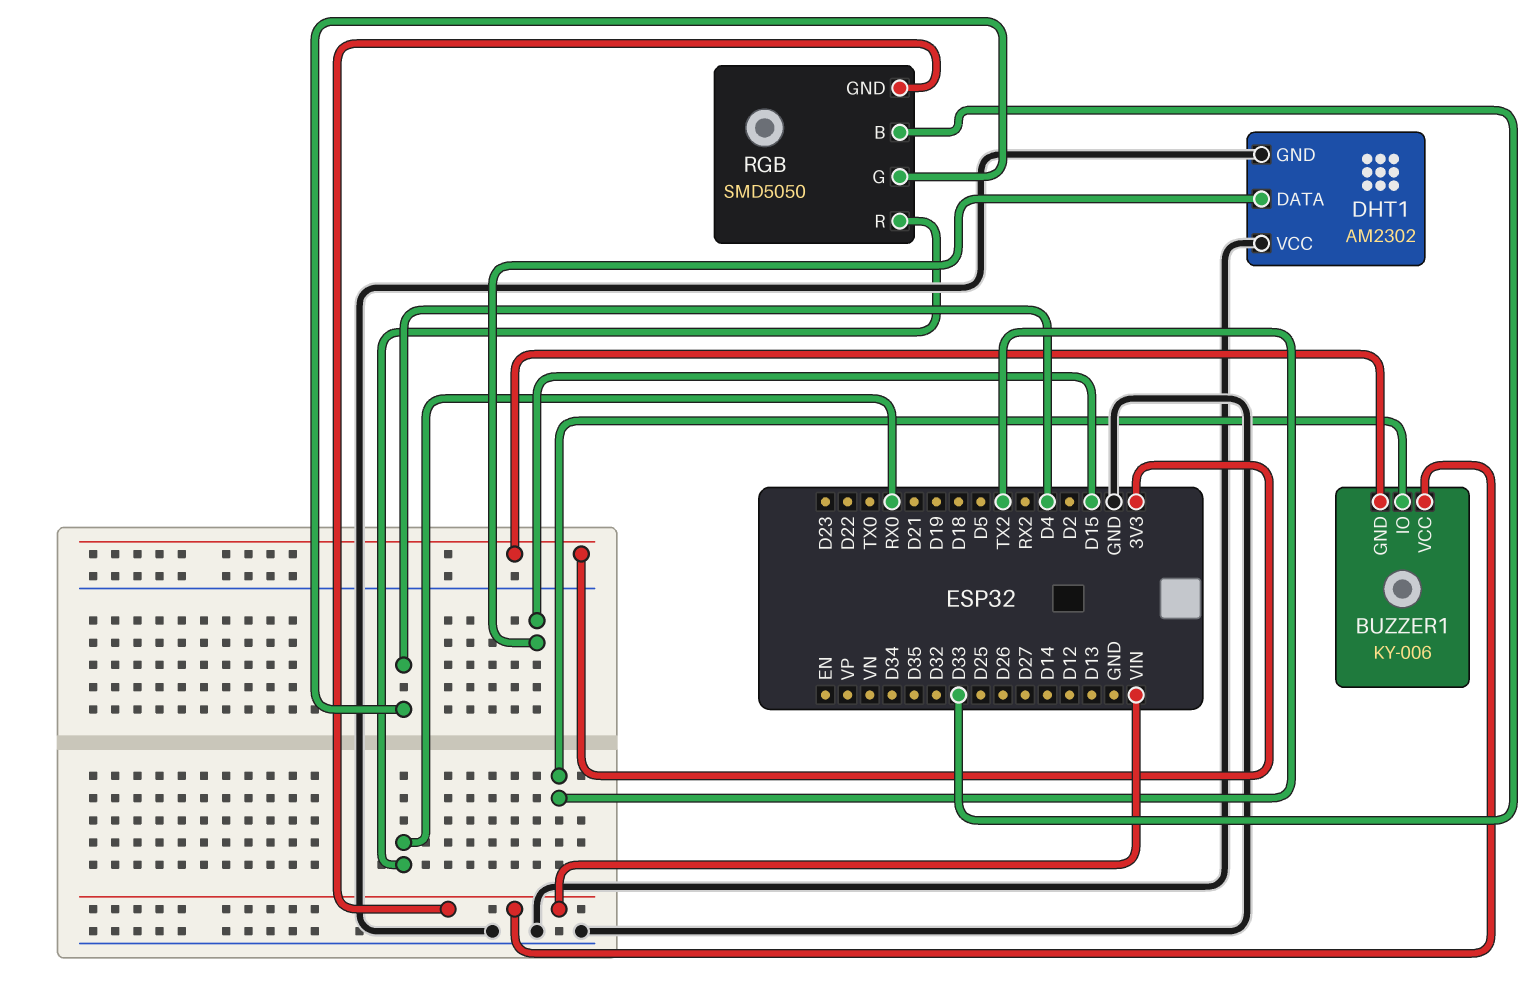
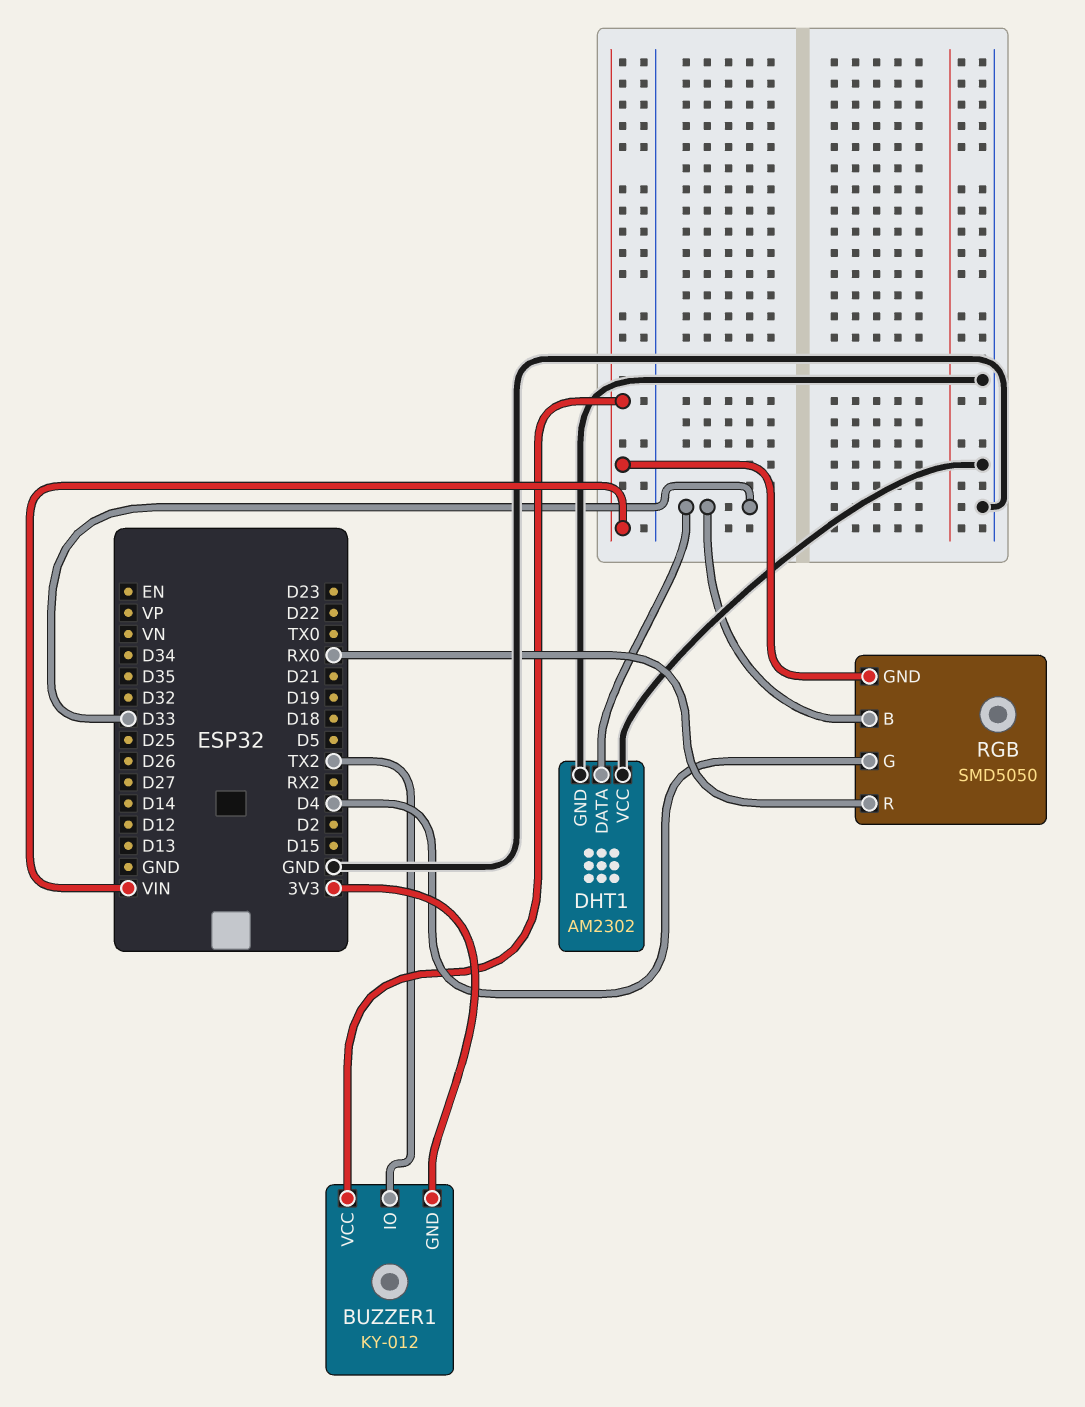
BUZZER1: KY-006 -> KY-012
DHT1 pin DATA: D15 -> D33

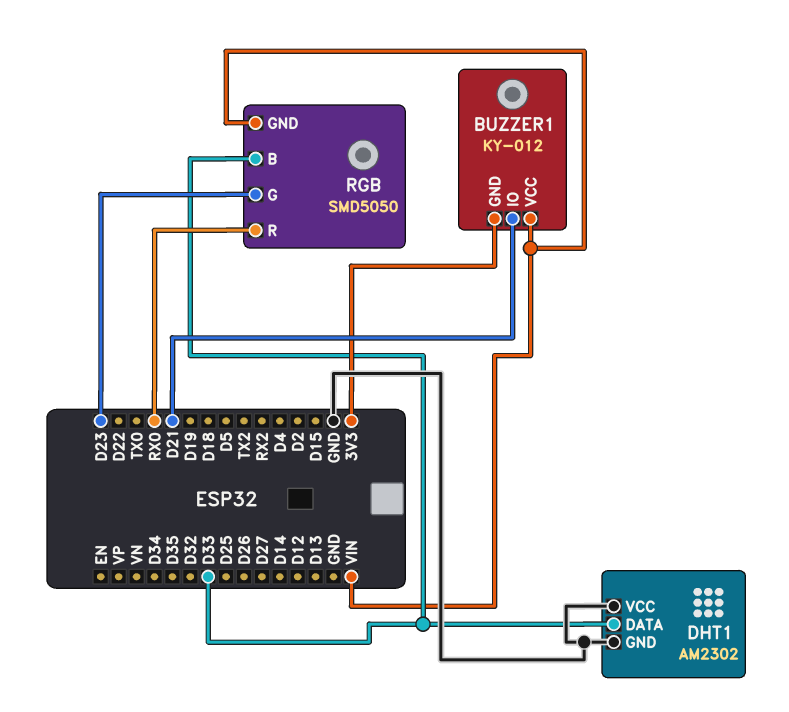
BUZZER1 pin IO: TX2 -> D21
RGB pin G: D4 -> D23

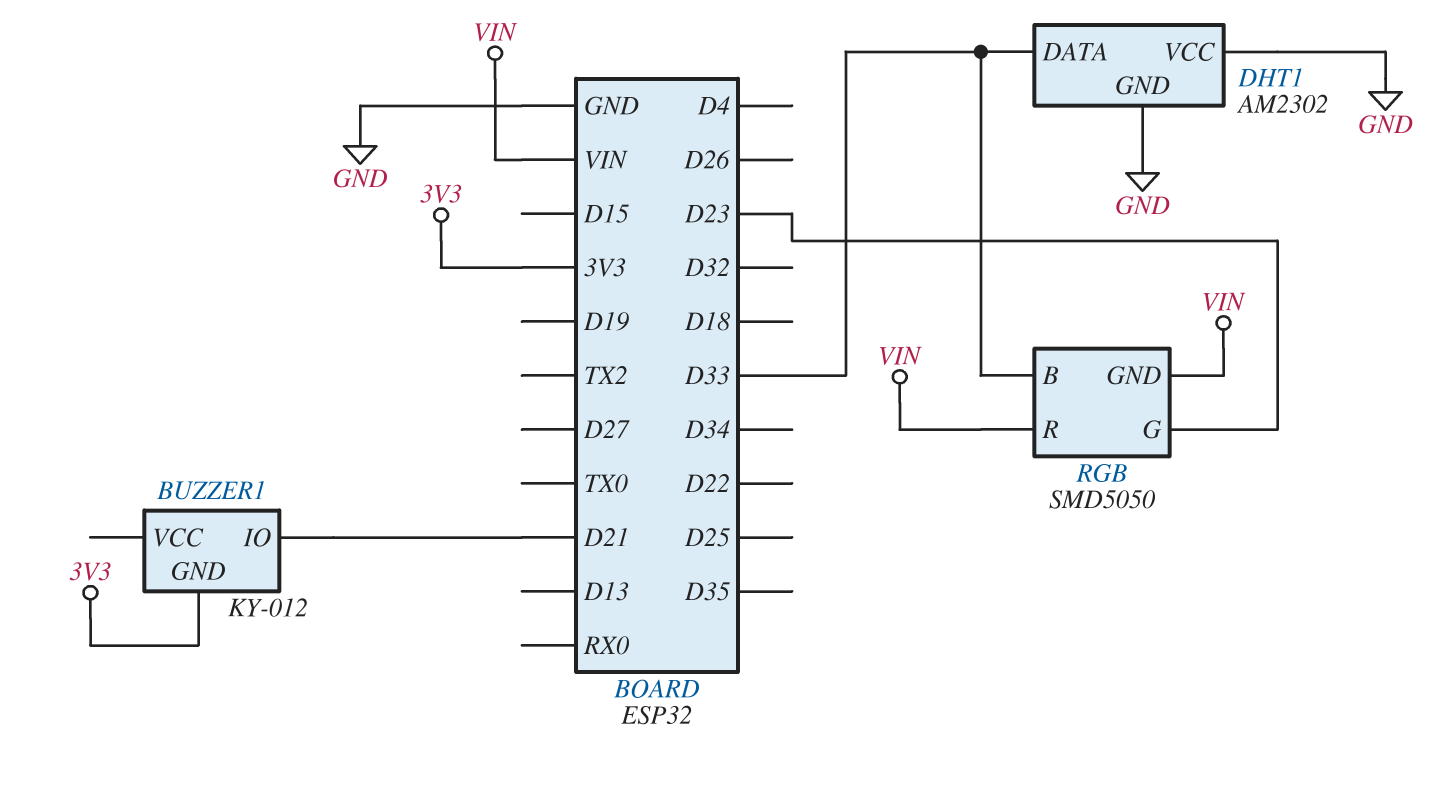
BUZZER1 pin VCC: VIN -> none
RGB pin R: RX0 -> VIN

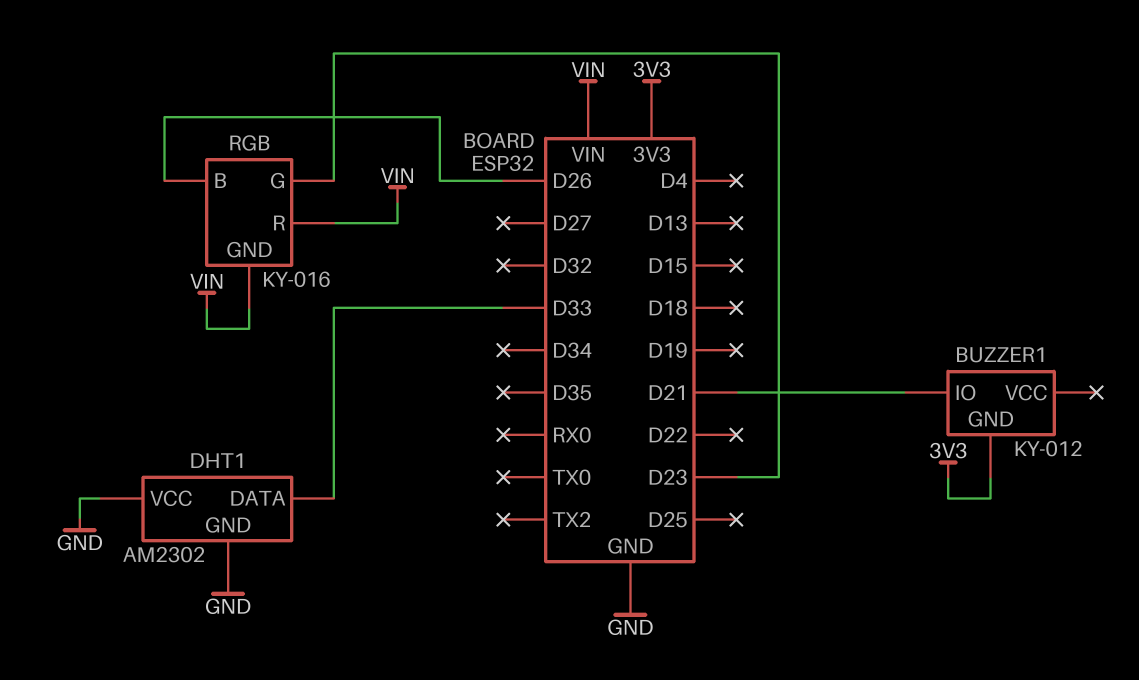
RGB: SMD5050 -> KY-016
RGB pin B: D33 -> D26

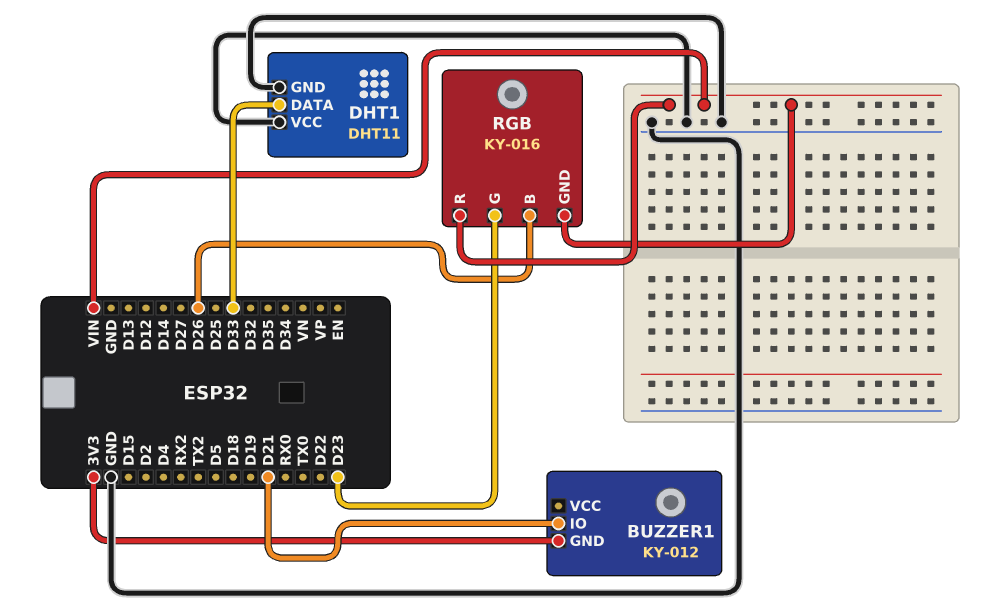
DHT1: AM2302 -> DHT11

